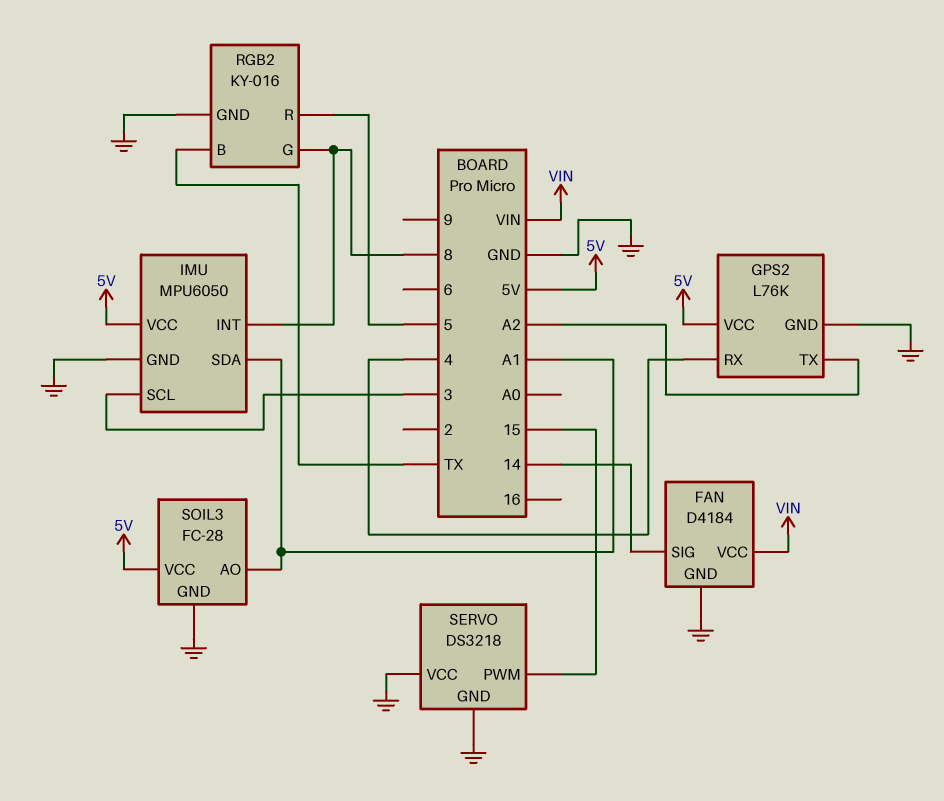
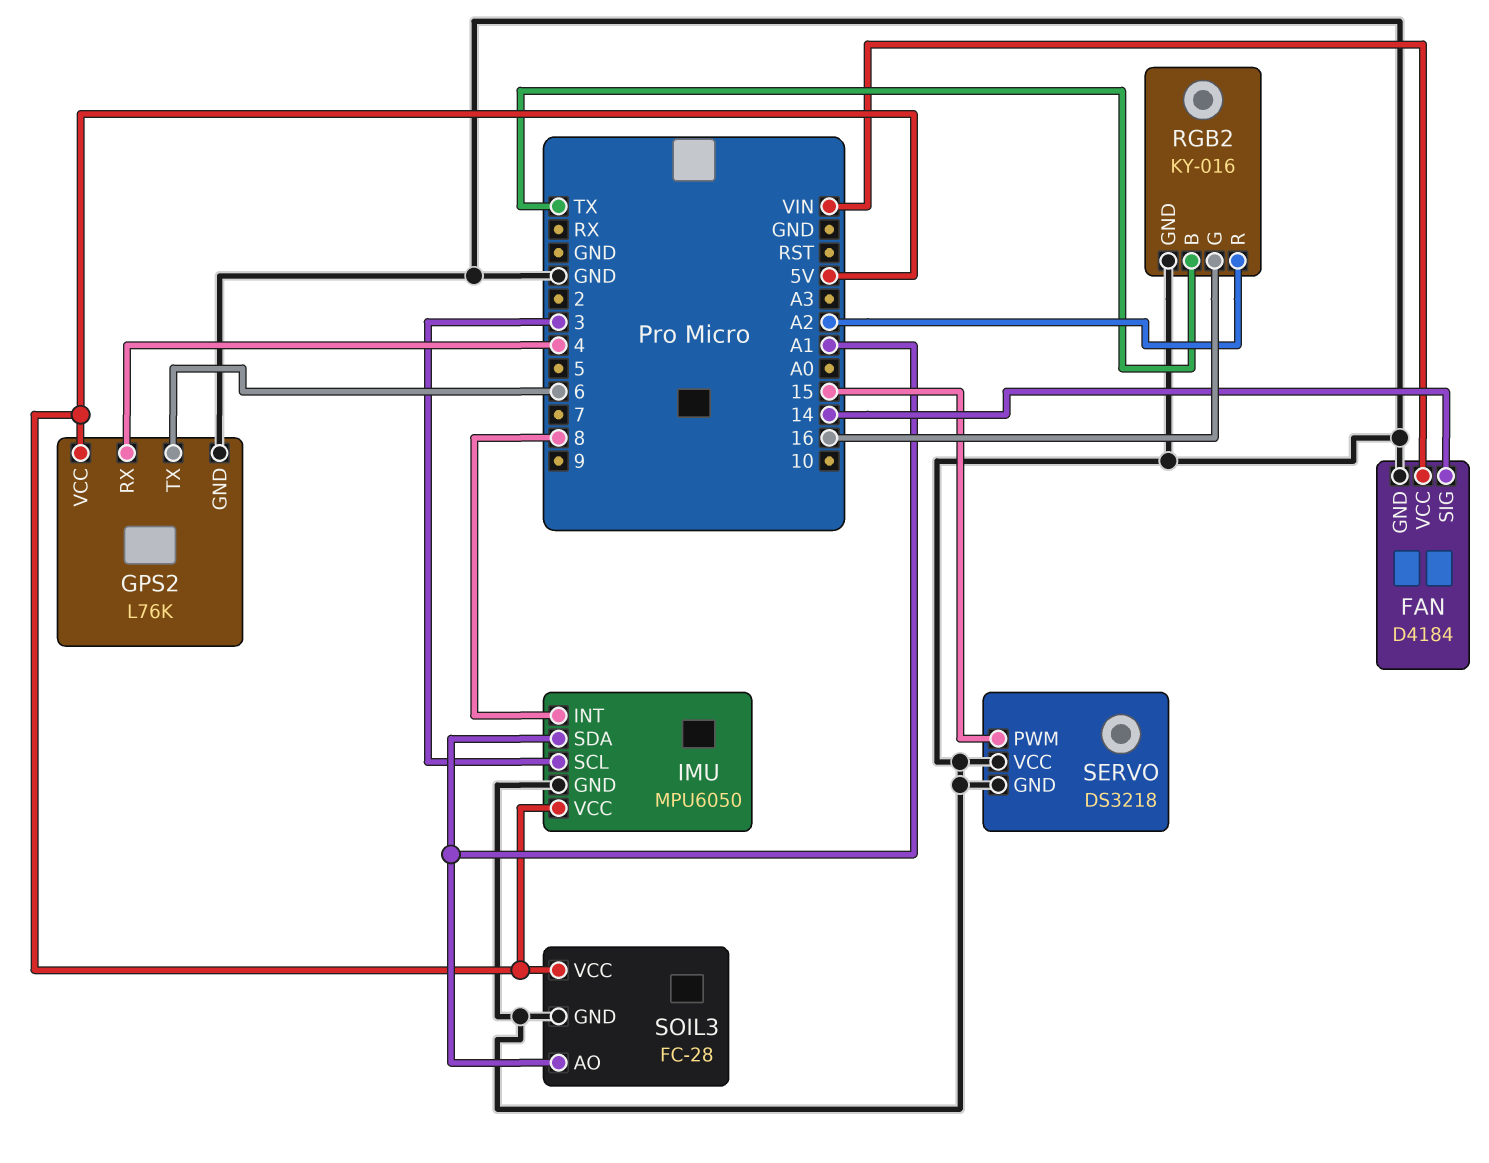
GPS2 pin TX: A2 -> 6
RGB2 pin G: 8 -> 16
RGB2 pin R: 5 -> A2

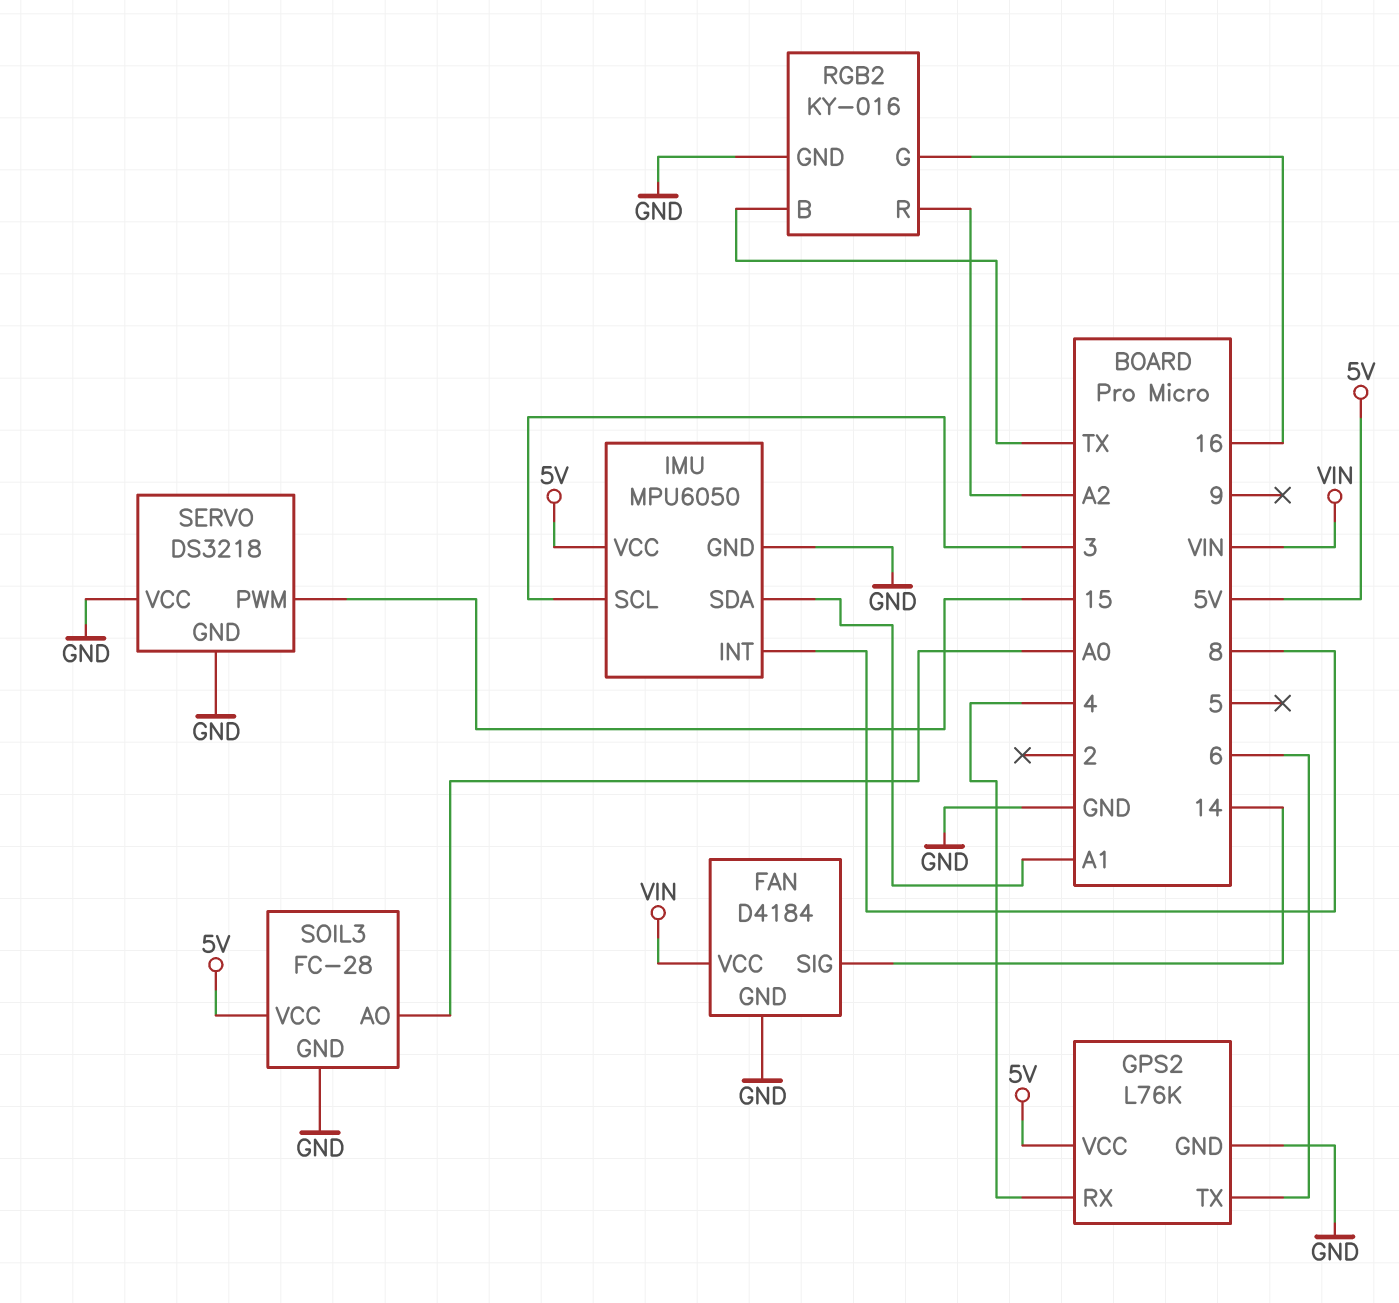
SOIL3 pin AO: A1 -> A0

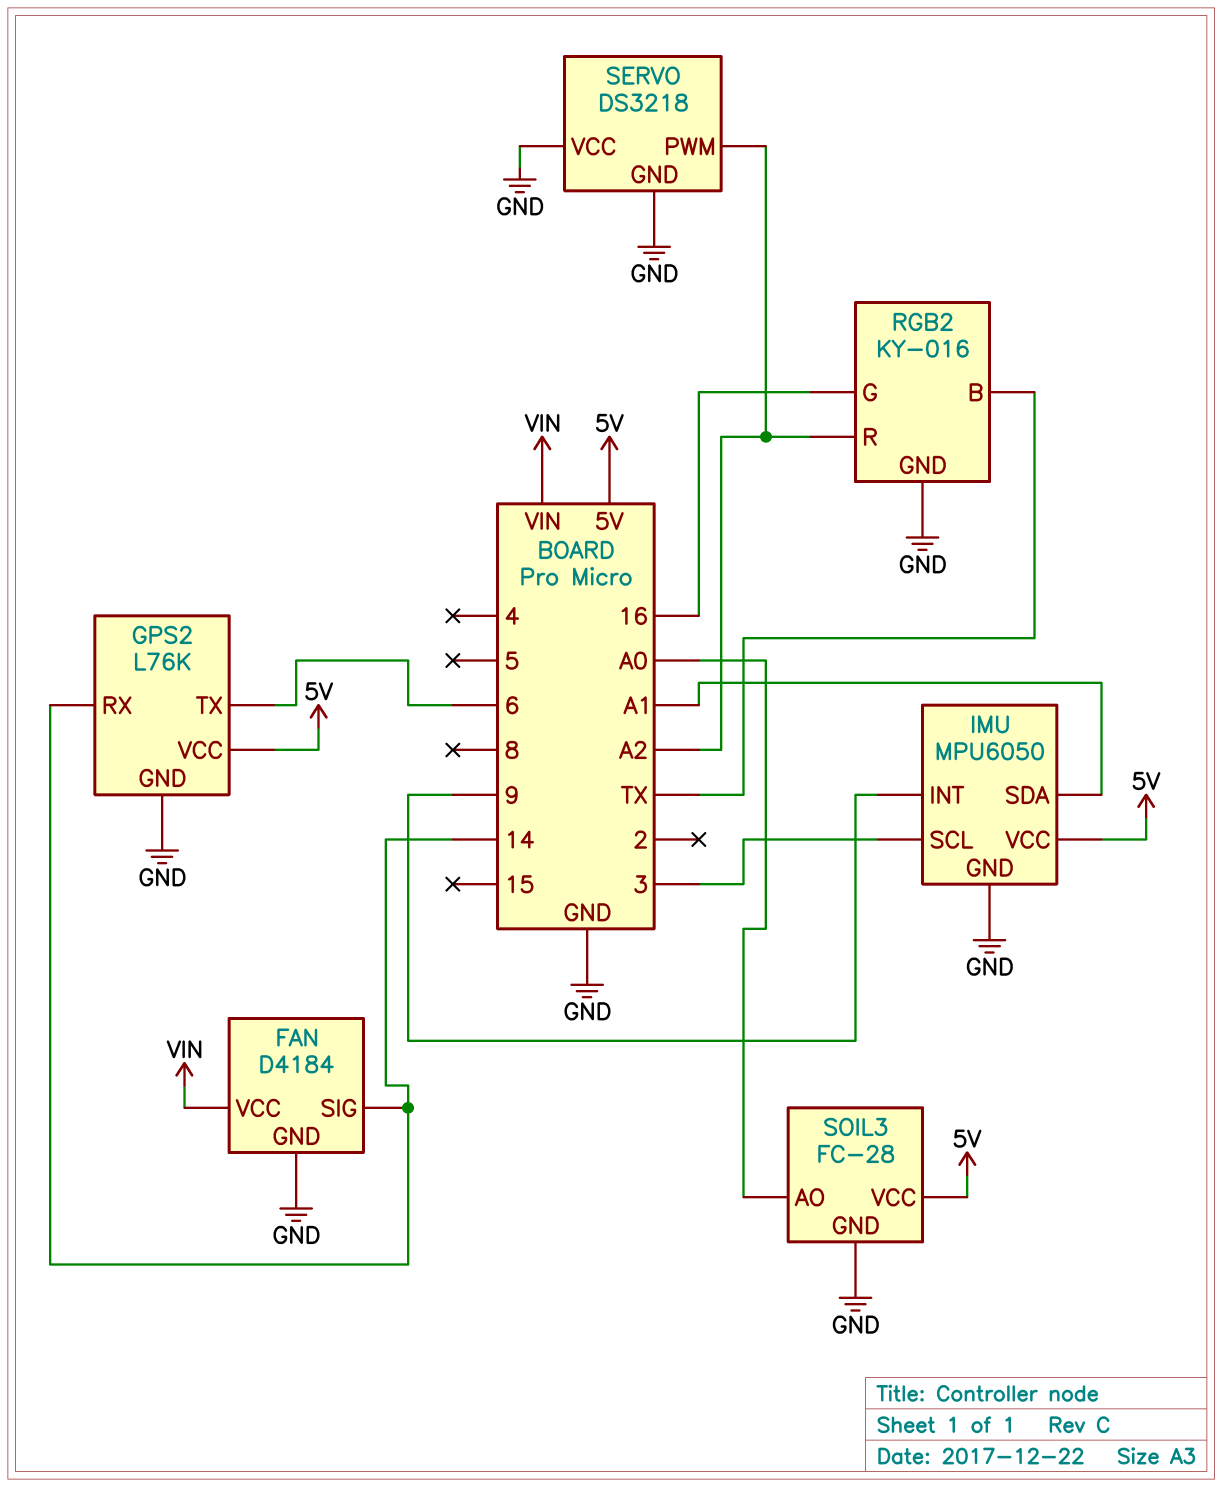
GPS2 pin RX: 4 -> 14
IMU pin INT: 8 -> 9
SERVO pin PWM: 15 -> A2

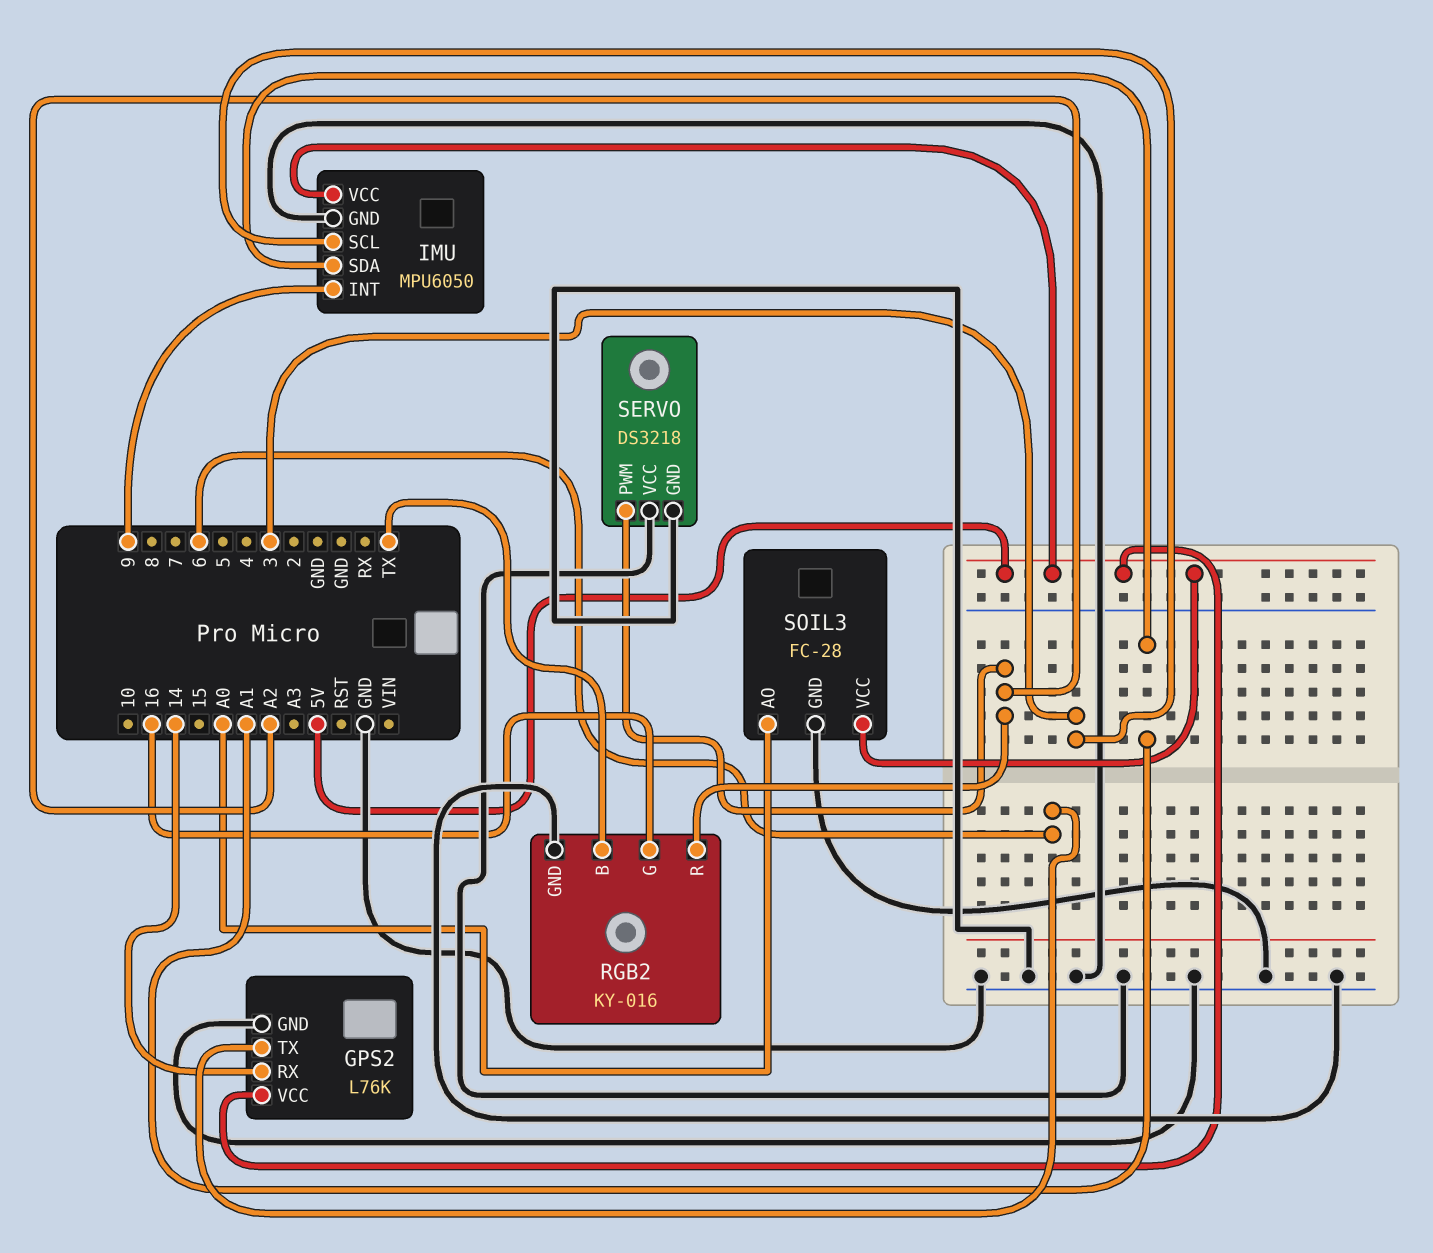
FAN: D4184 -> none
FAN pin GND: GND -> none
FAN pin SIG: 14 -> none
FAN pin VCC: VIN -> none

